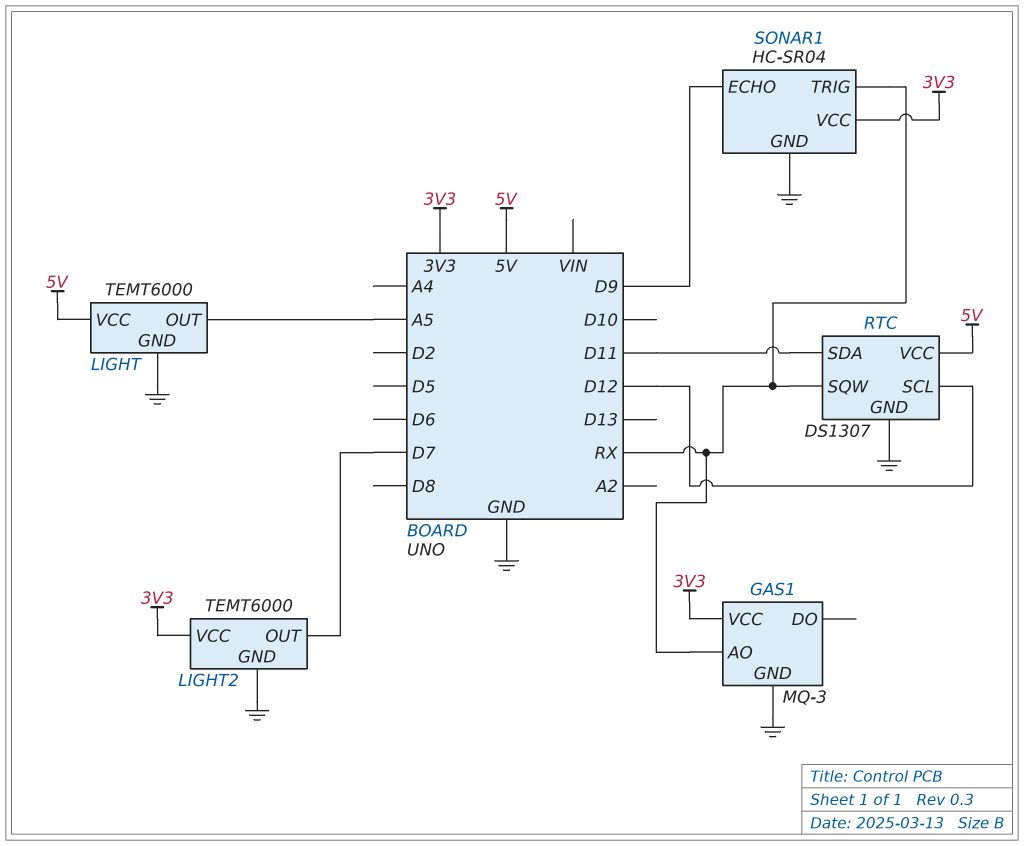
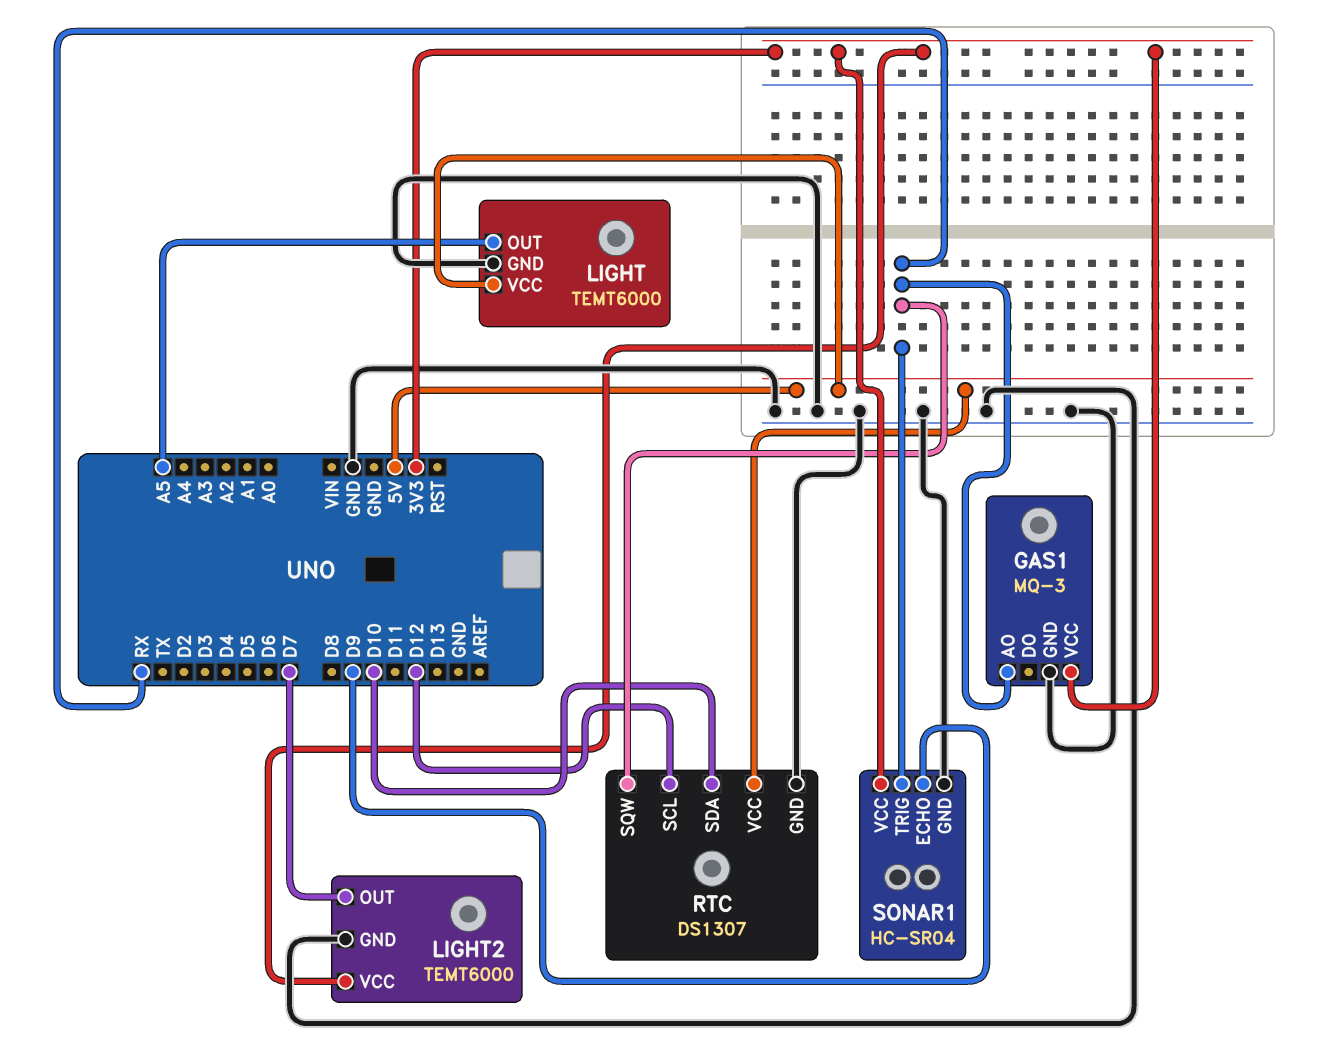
RTC pin SDA: D11 -> D10

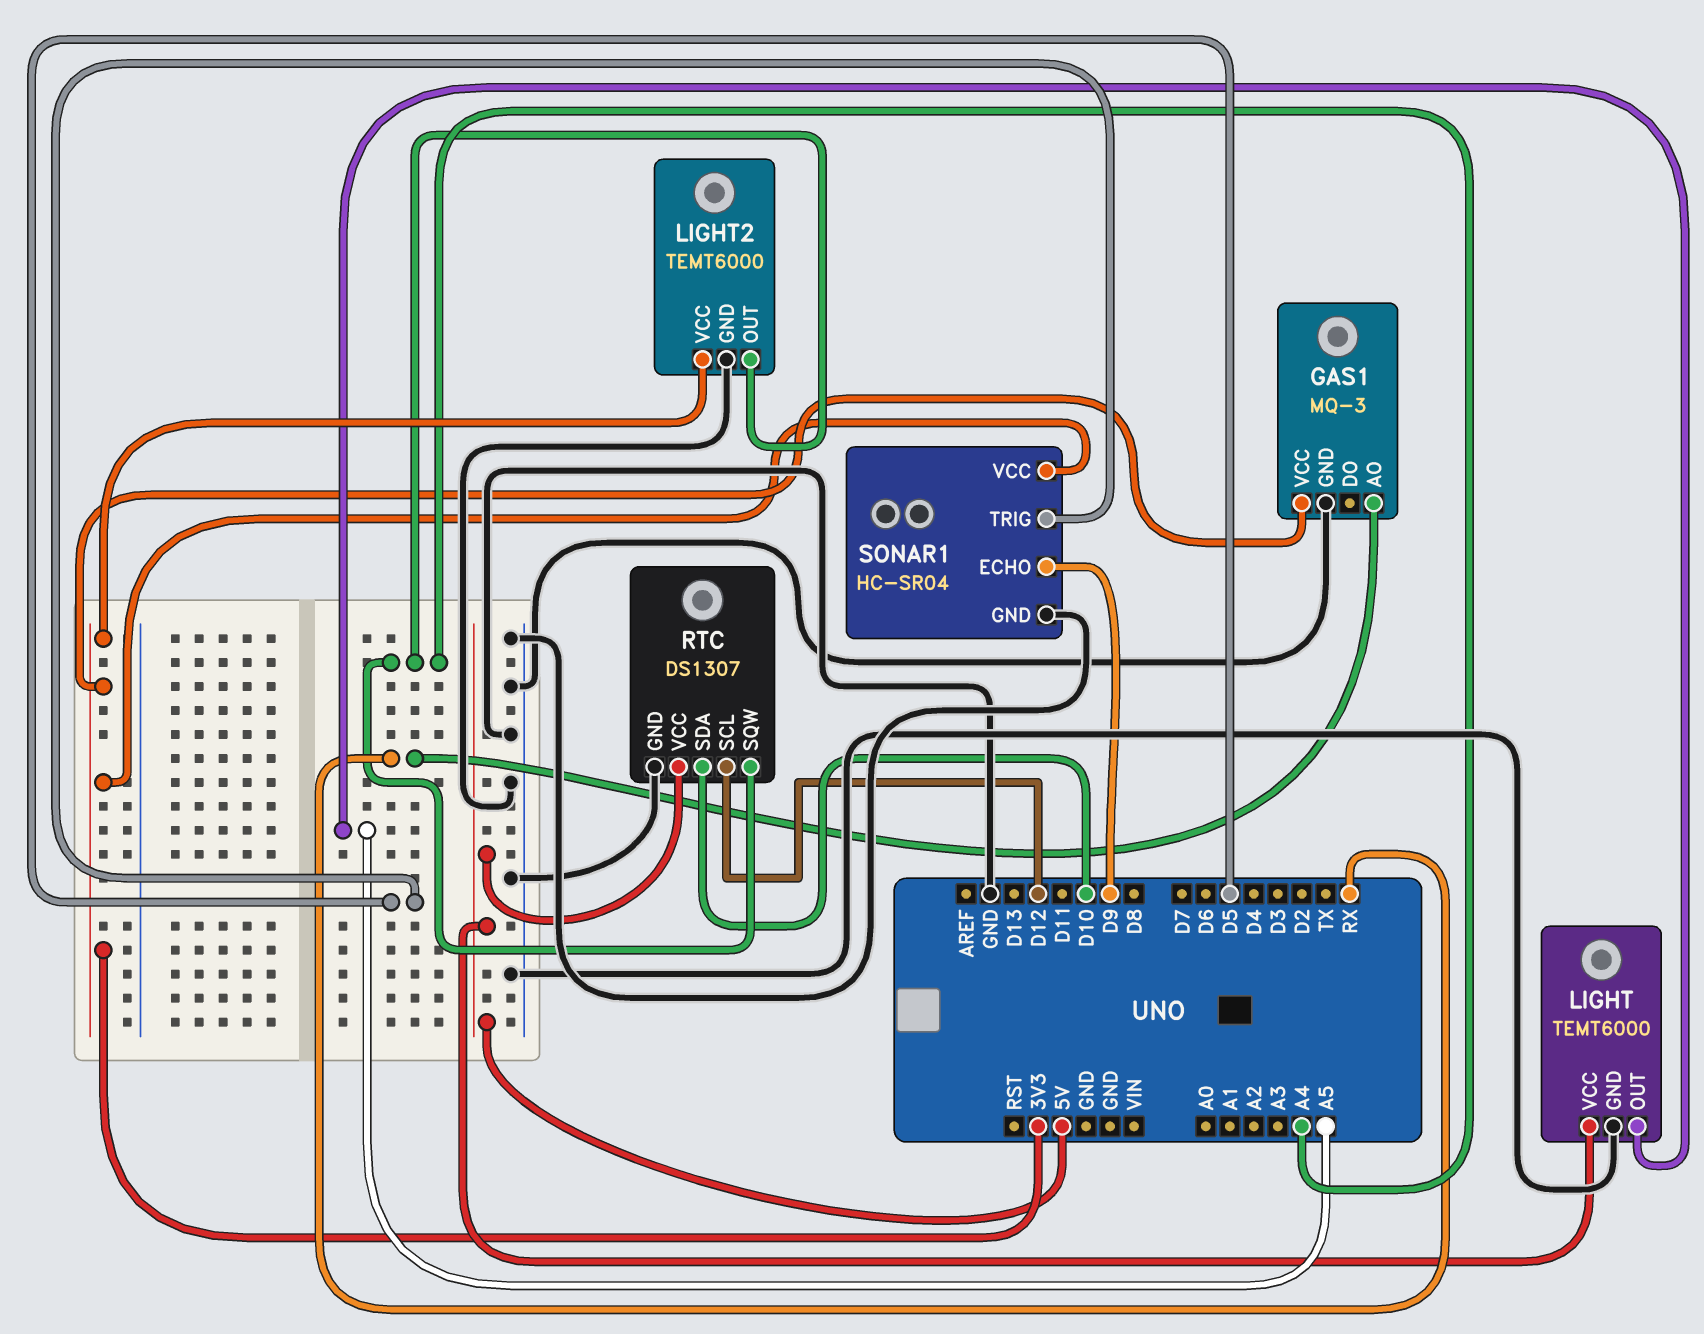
LIGHT2 pin OUT: D7 -> A4
RTC pin SQW: RX -> A4
SONAR1 pin TRIG: RX -> D5

